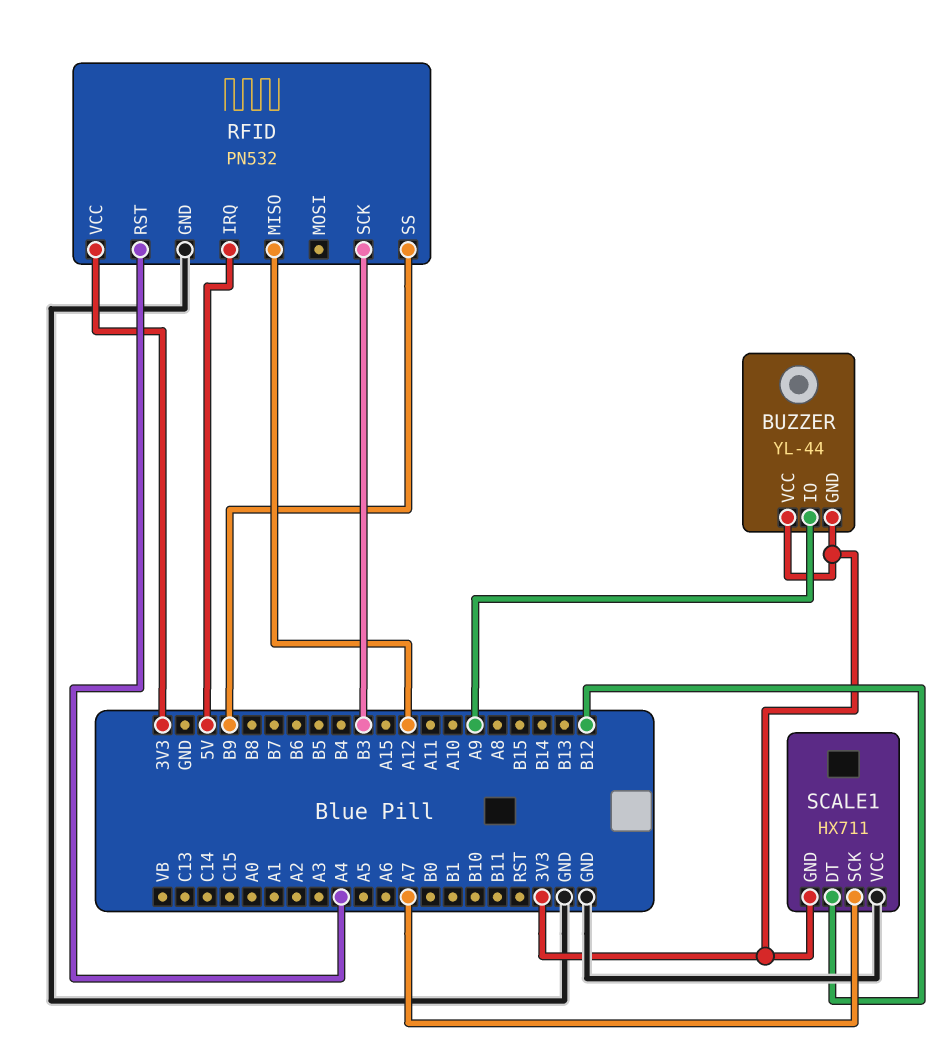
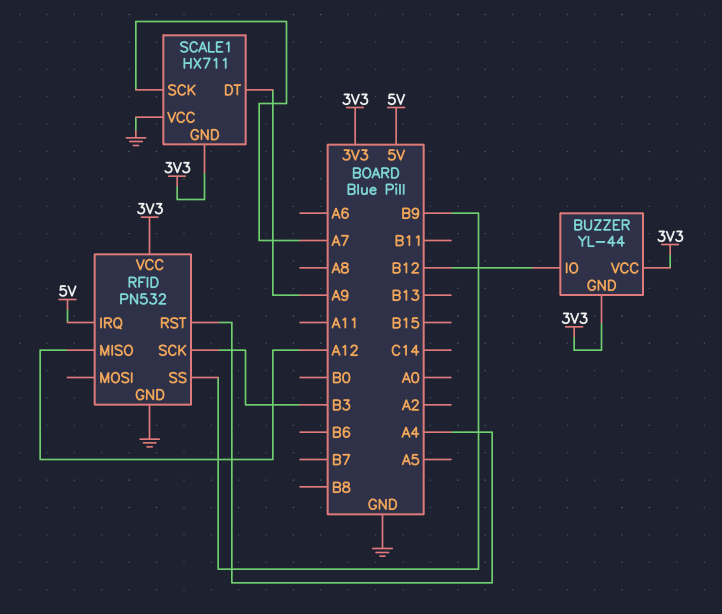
BUZZER pin IO: A9 -> B12
SCALE1 pin DT: B12 -> A9

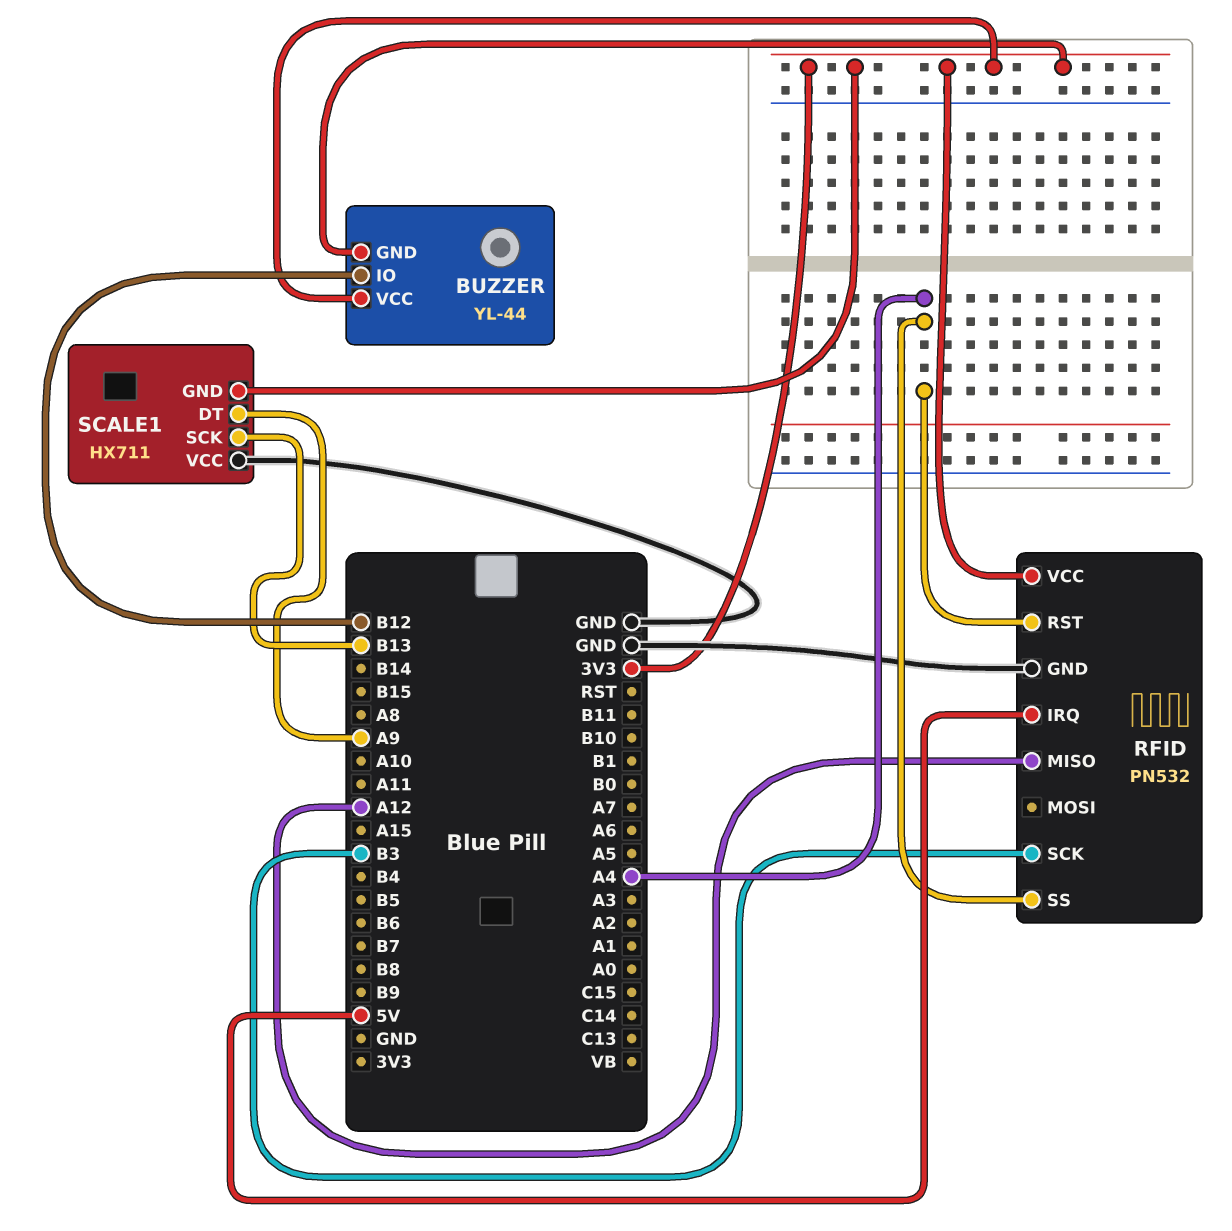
RFID pin SS: B9 -> A4
SCALE1 pin SCK: A7 -> B13

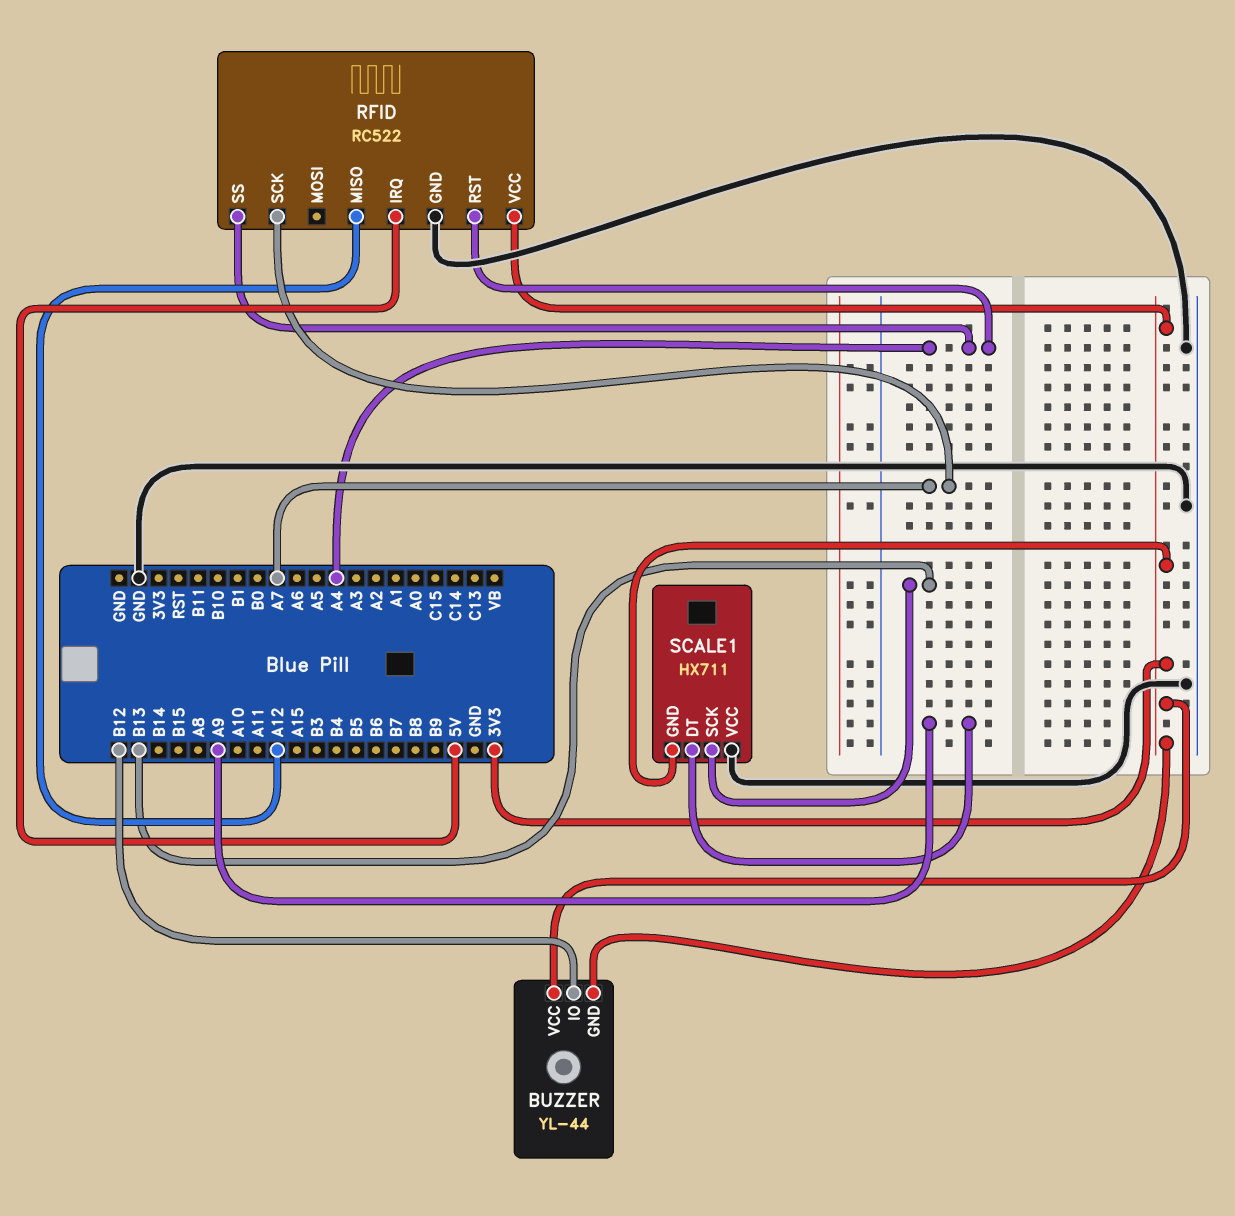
RFID: PN532 -> RC522
RFID pin SCK: B3 -> A7

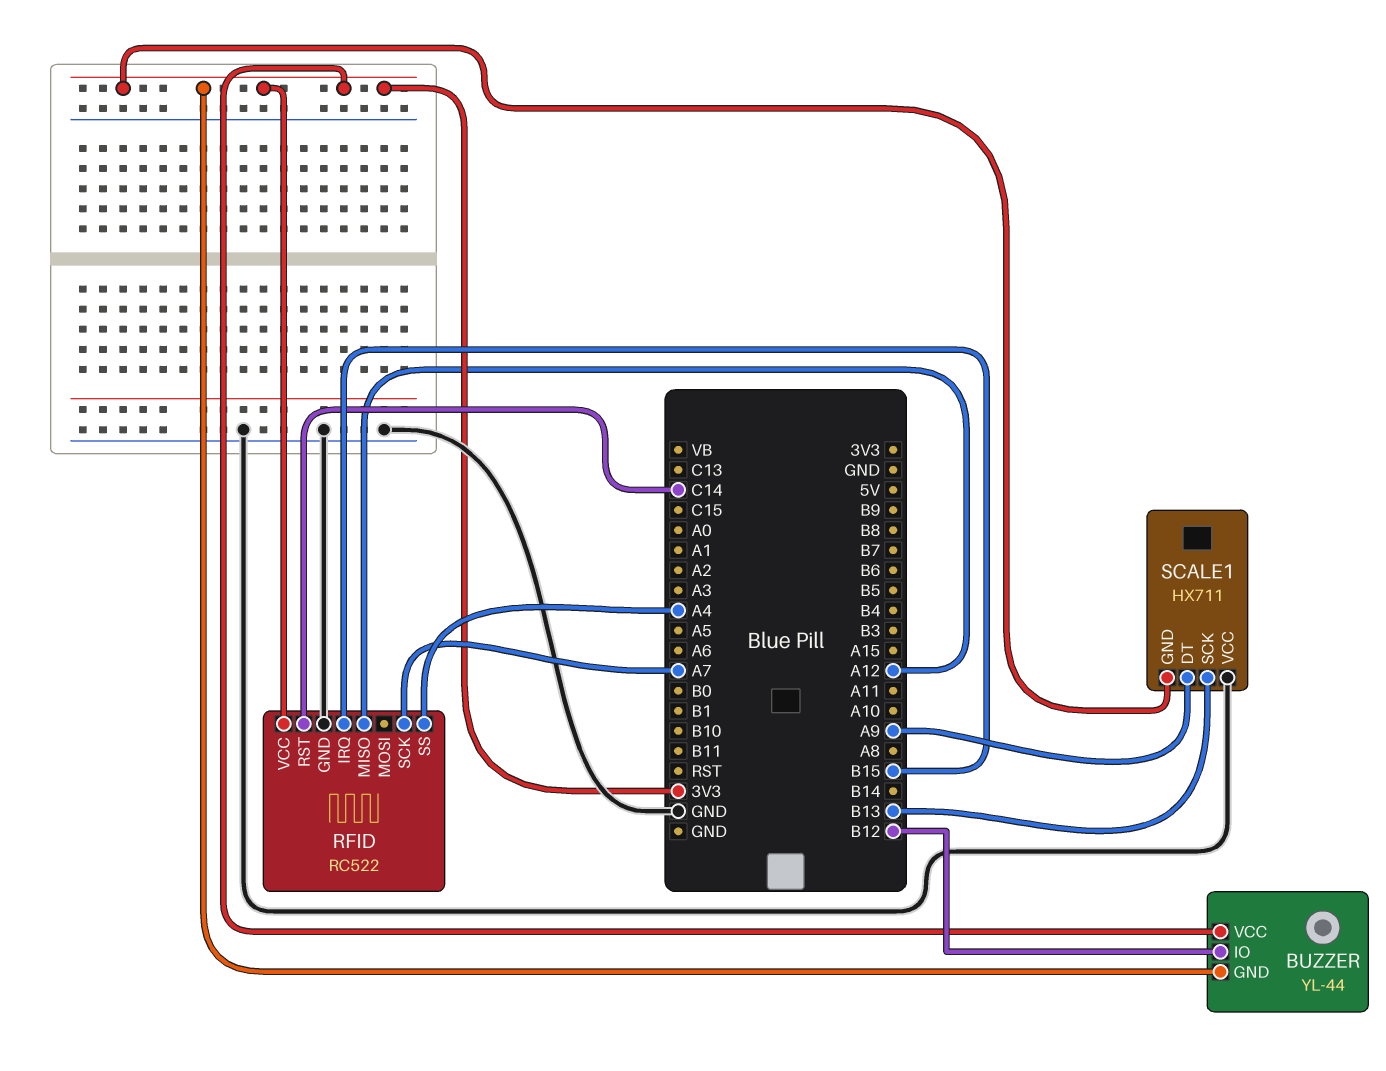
RFID pin IRQ: 5V -> B15
RFID pin RST: A4 -> C14

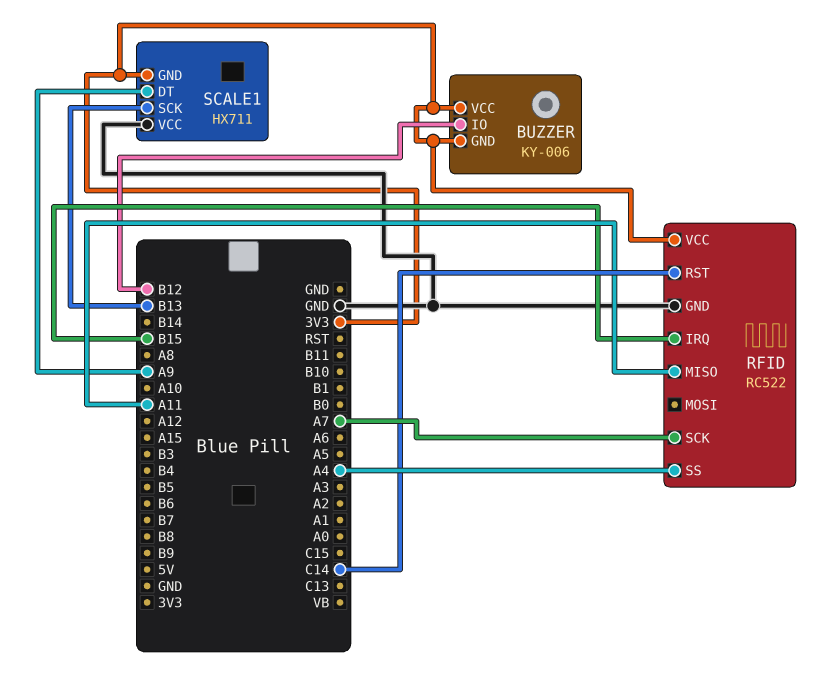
BUZZER: YL-44 -> KY-006
RFID pin MISO: A12 -> A11

